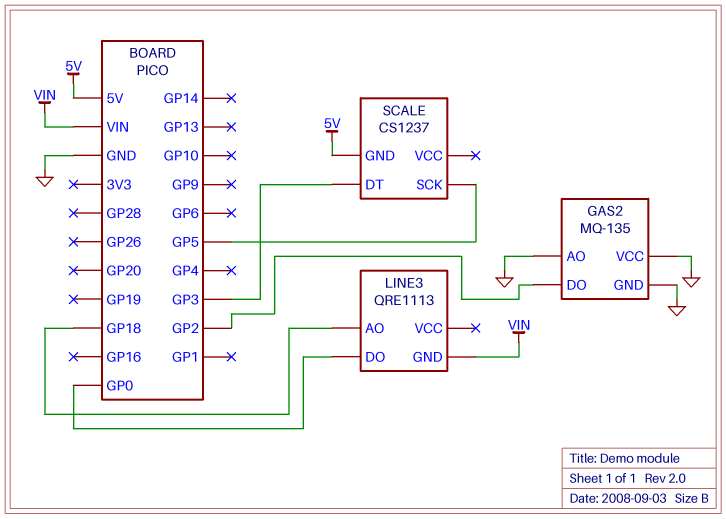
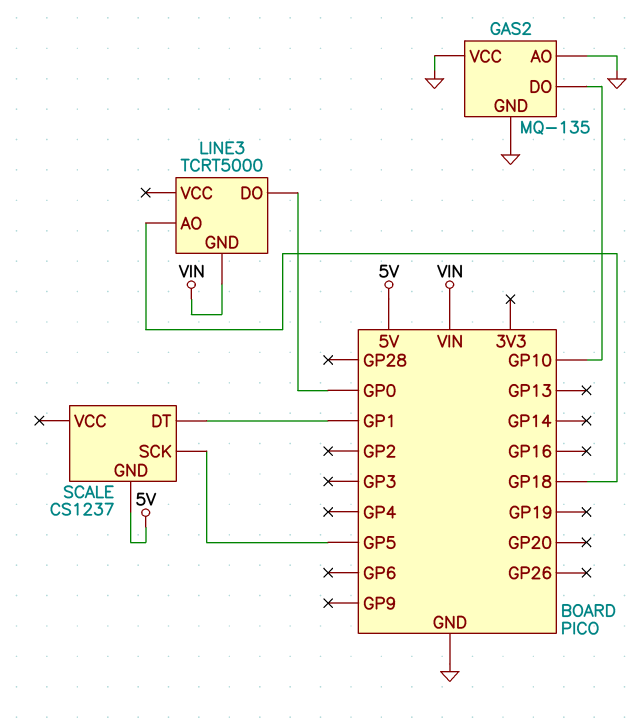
GAS2 pin DO: GP2 -> GP10
LINE3: QRE1113 -> TCRT5000
SCALE pin DT: GP3 -> GP1

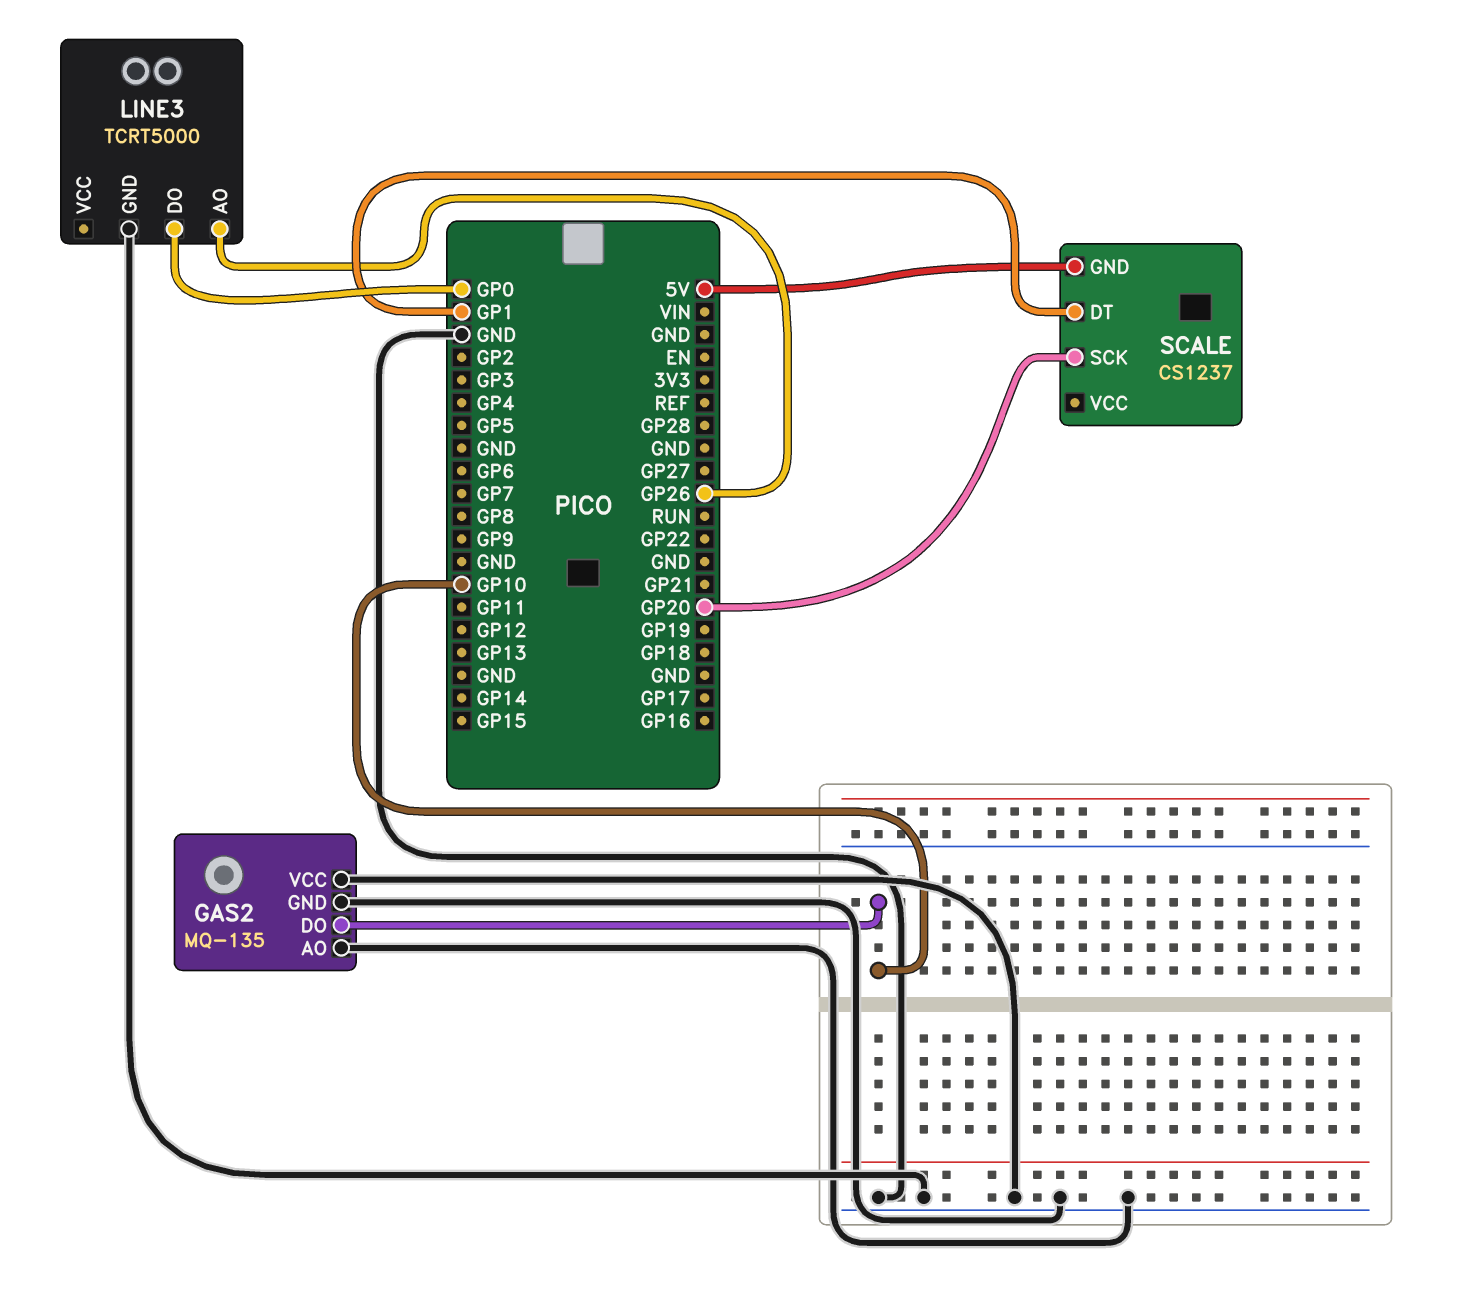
LINE3 pin AO: GP18 -> GP26
LINE3 pin GND: VIN -> GND
SCALE pin SCK: GP5 -> GP20

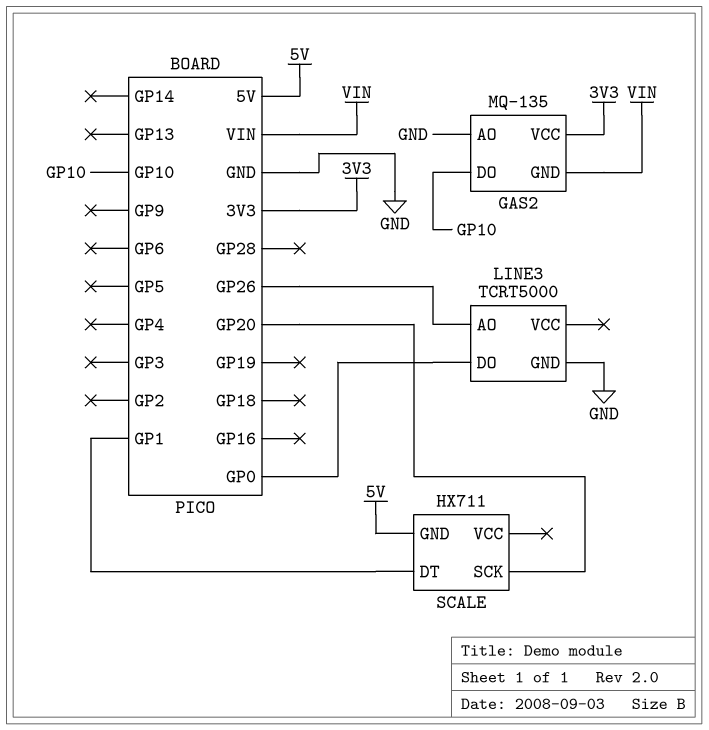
GAS2 pin GND: GND -> VIN
GAS2 pin VCC: GND -> 3V3
SCALE: CS1237 -> HX711

